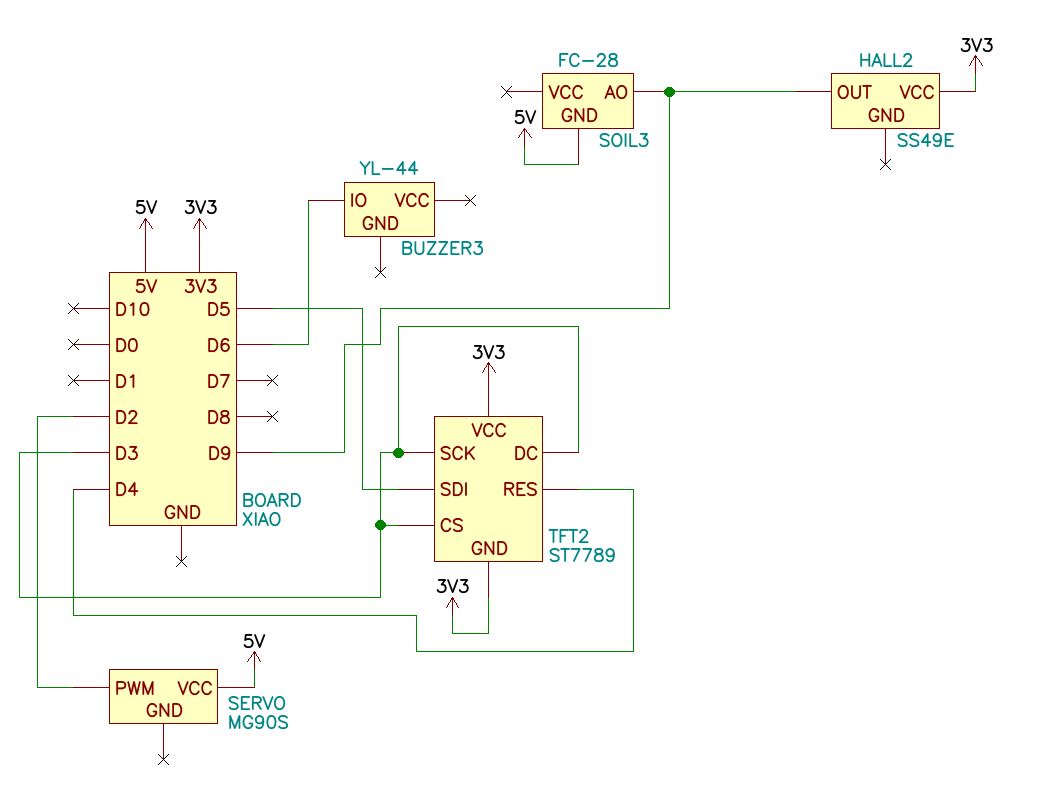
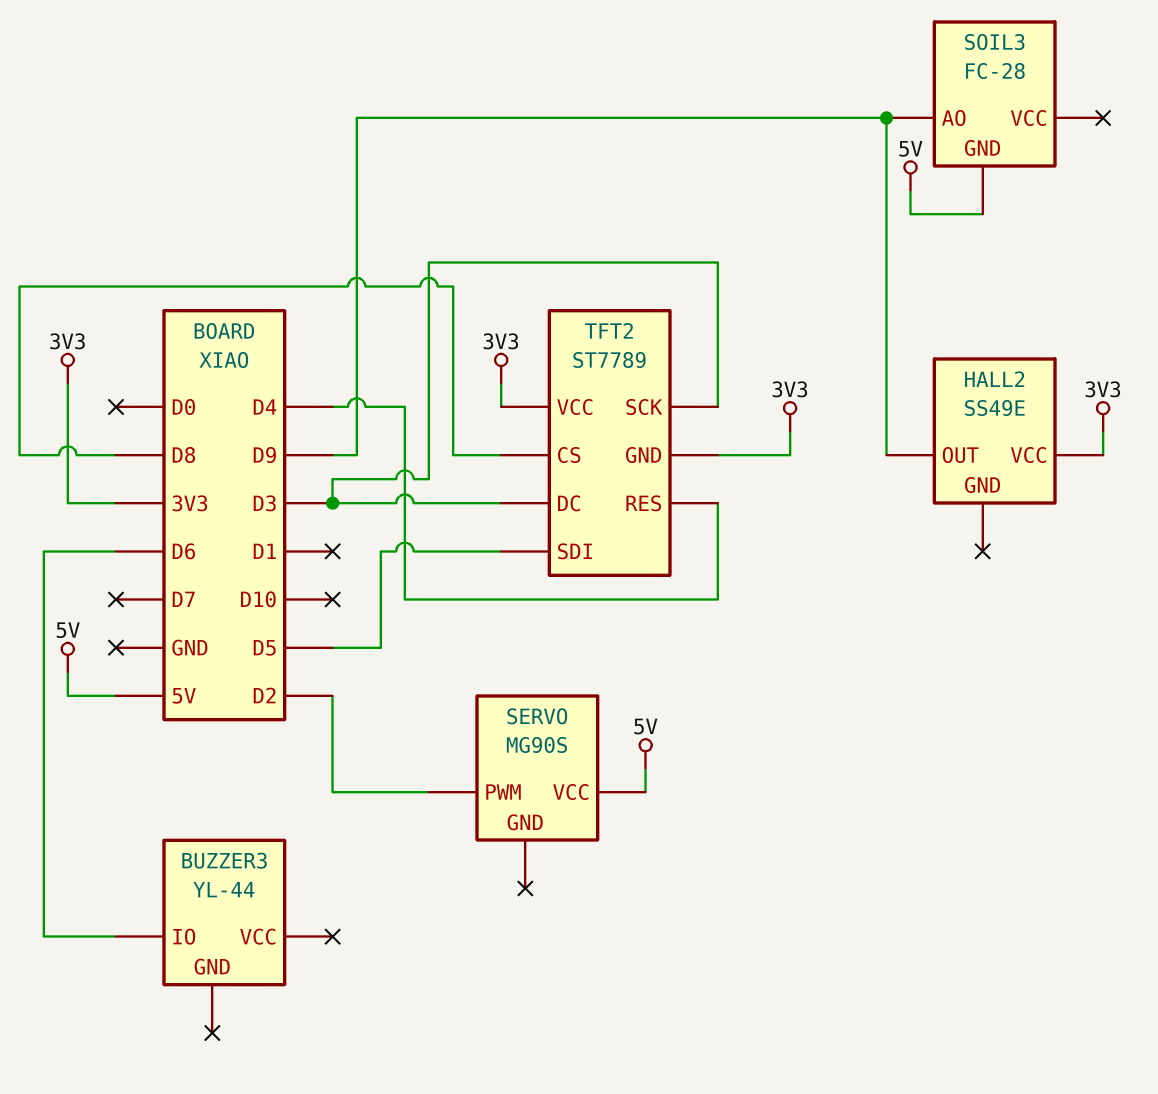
TFT2 pin CS: D3 -> D8

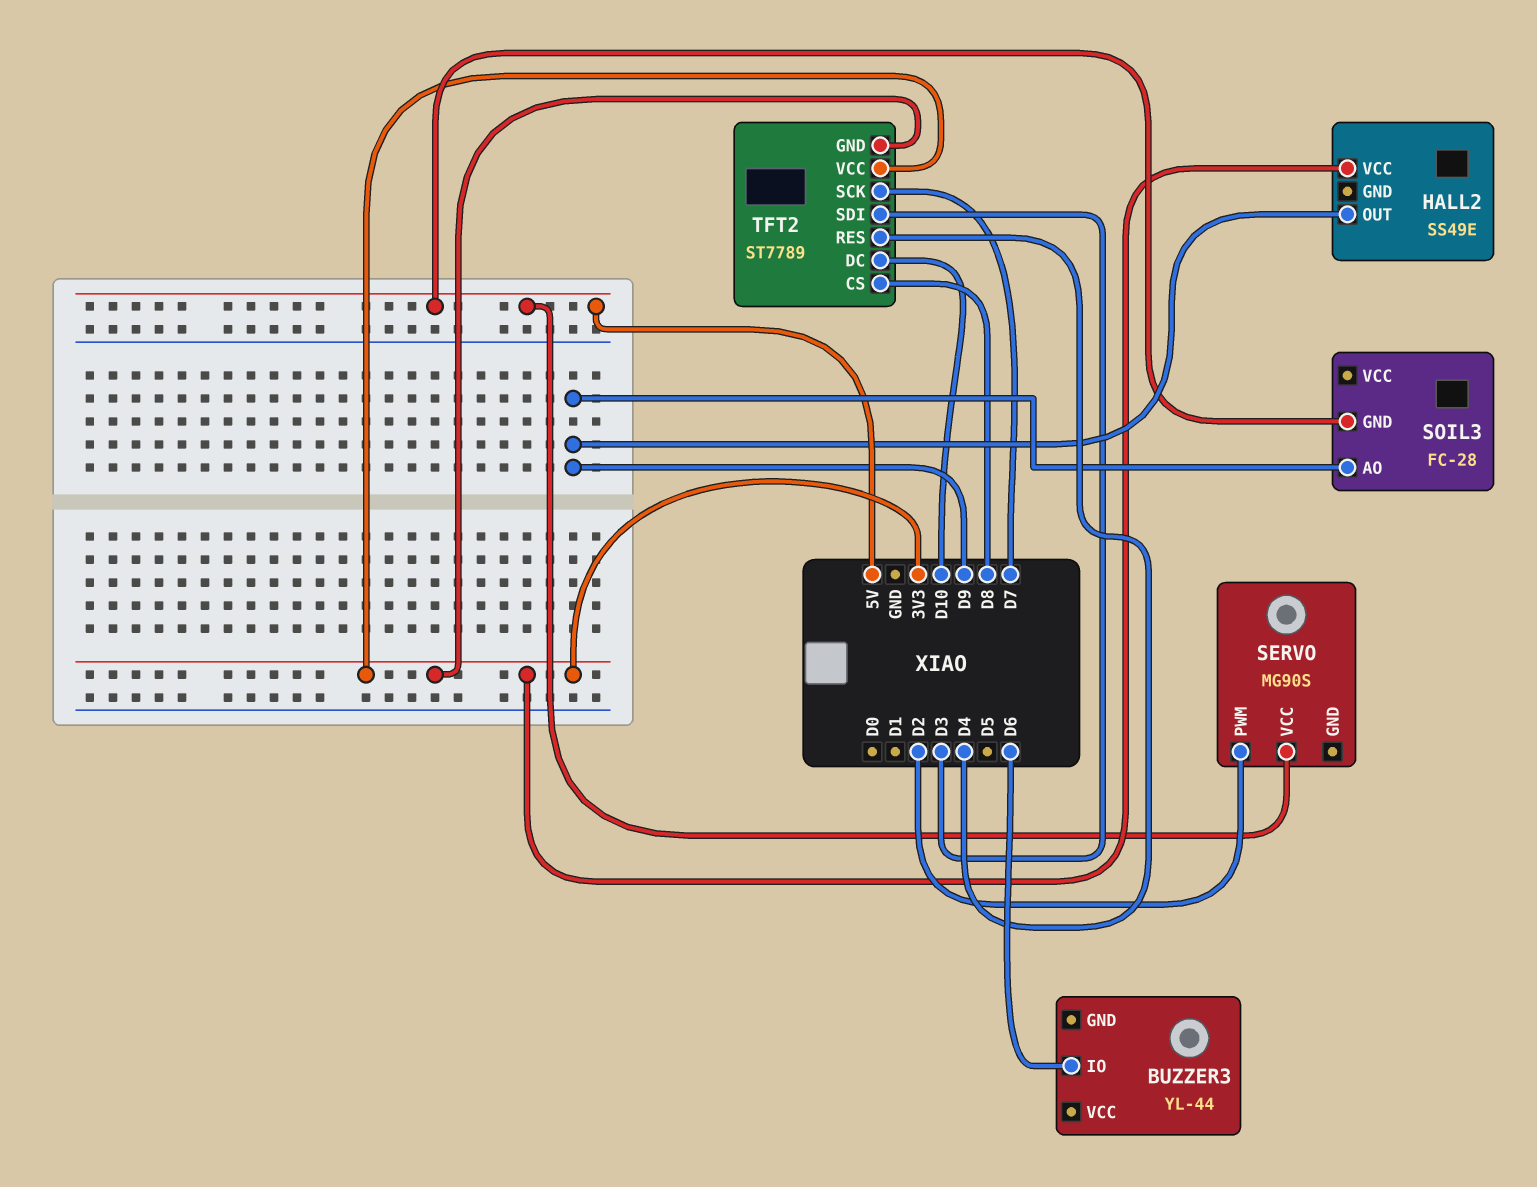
TFT2 pin DC: D3 -> D10
TFT2 pin SCK: D3 -> D7
TFT2 pin SDI: D5 -> D3

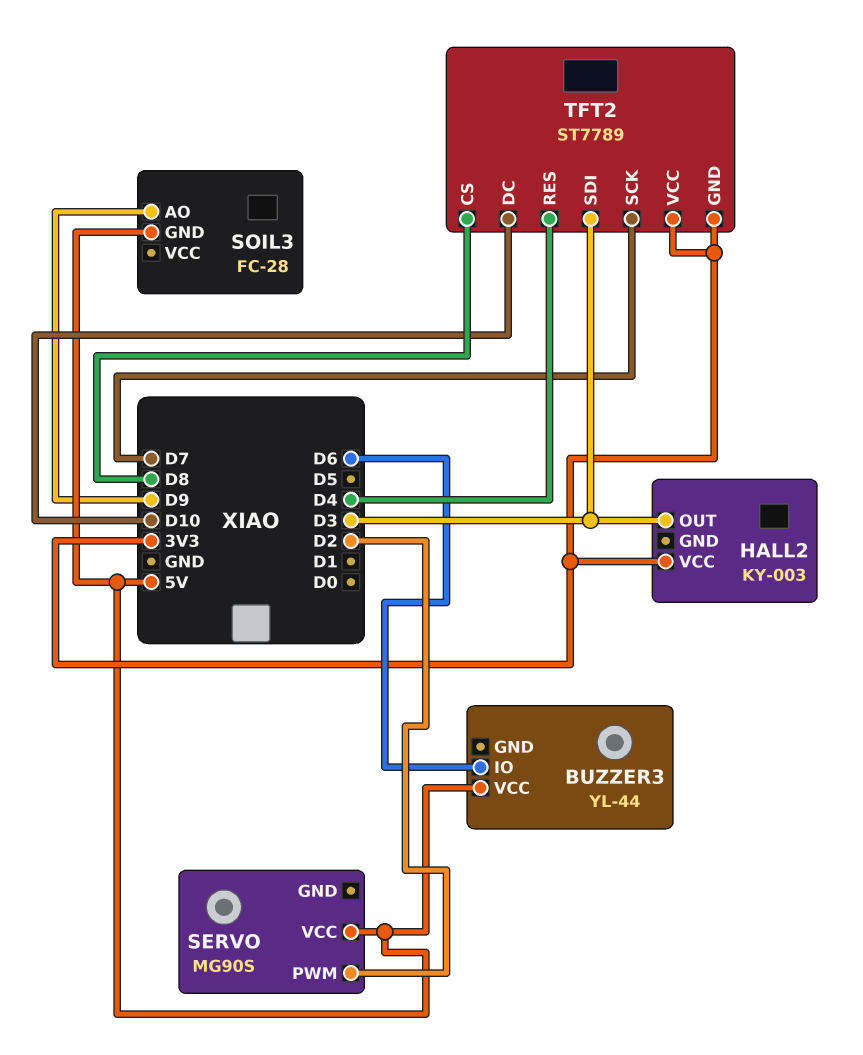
BUZZER3 pin VCC: none -> 5V
HALL2: SS49E -> KY-003
HALL2 pin OUT: D9 -> D3

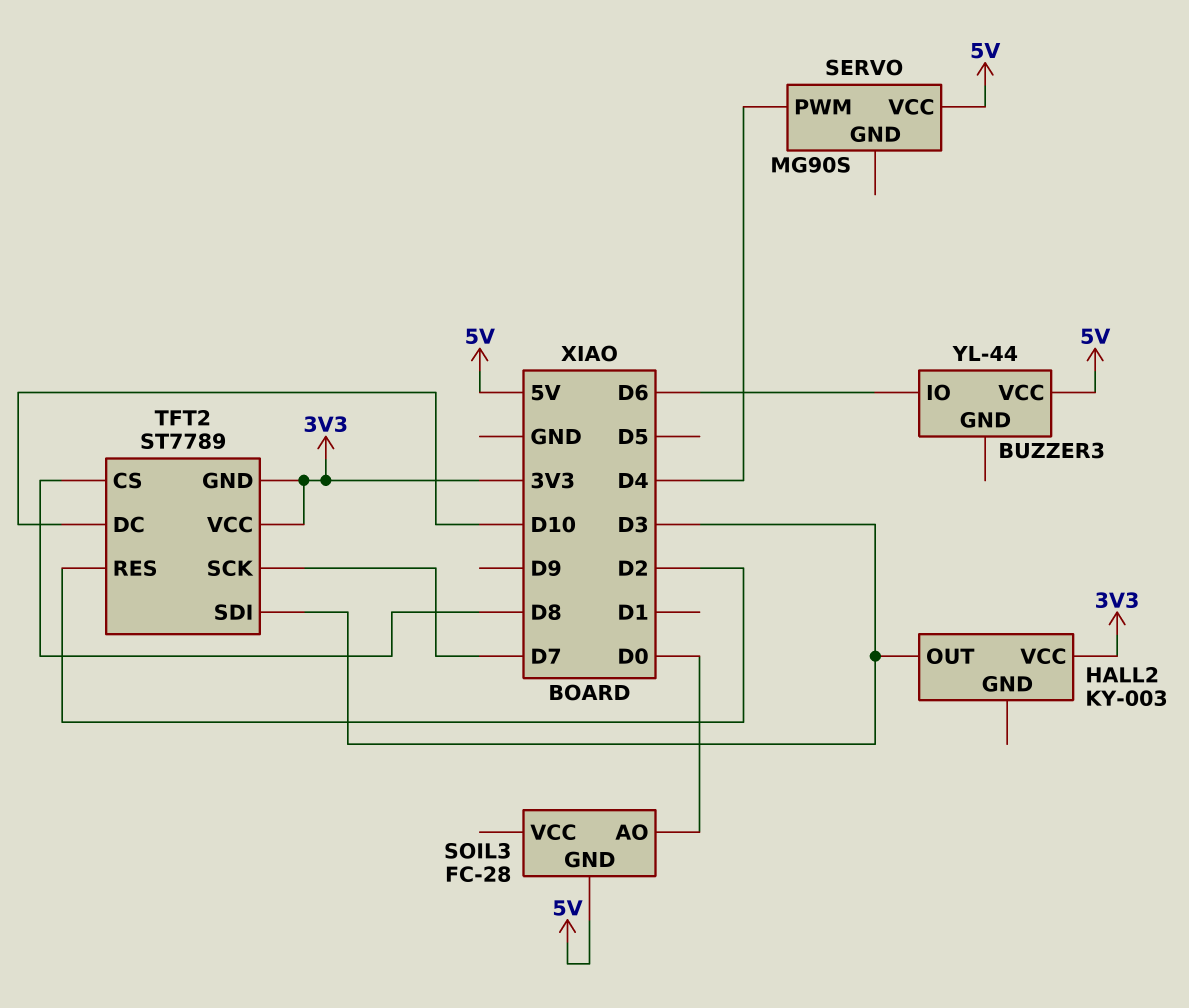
SERVO pin PWM: D2 -> D4
SOIL3 pin AO: D9 -> D0
TFT2 pin RES: D4 -> D2

